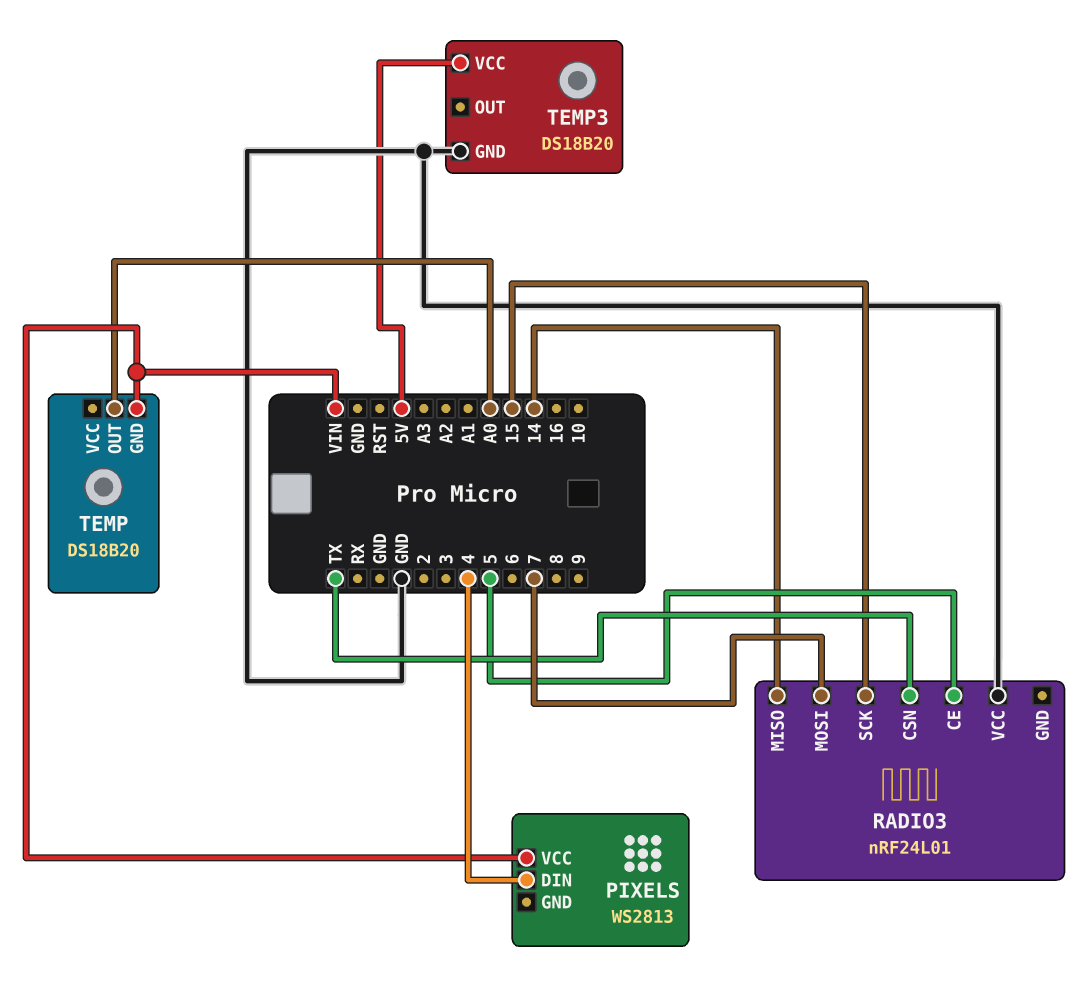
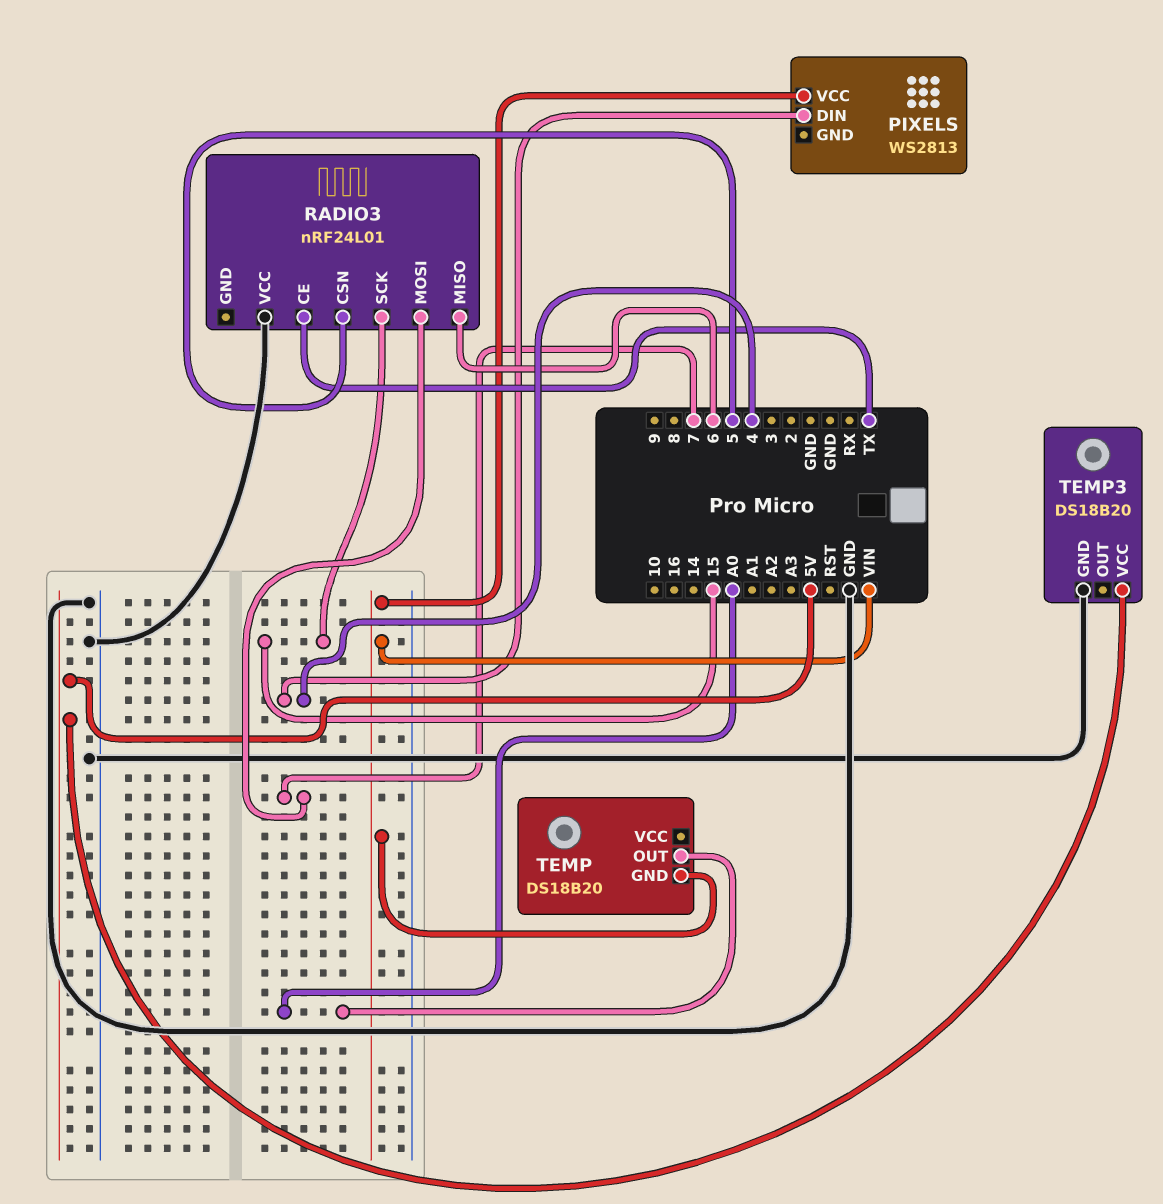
RADIO3 pin CE: 5 -> TX
RADIO3 pin CSN: TX -> 5
RADIO3 pin MISO: 14 -> 6

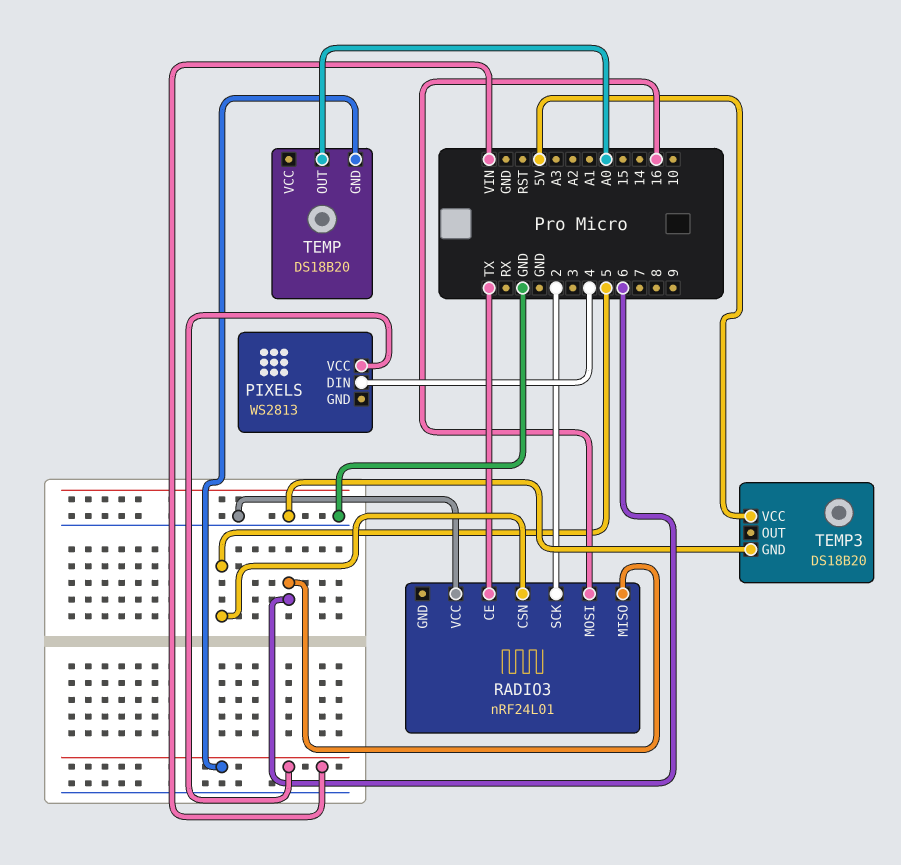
RADIO3 pin MOSI: 7 -> 16
RADIO3 pin SCK: 15 -> 2

